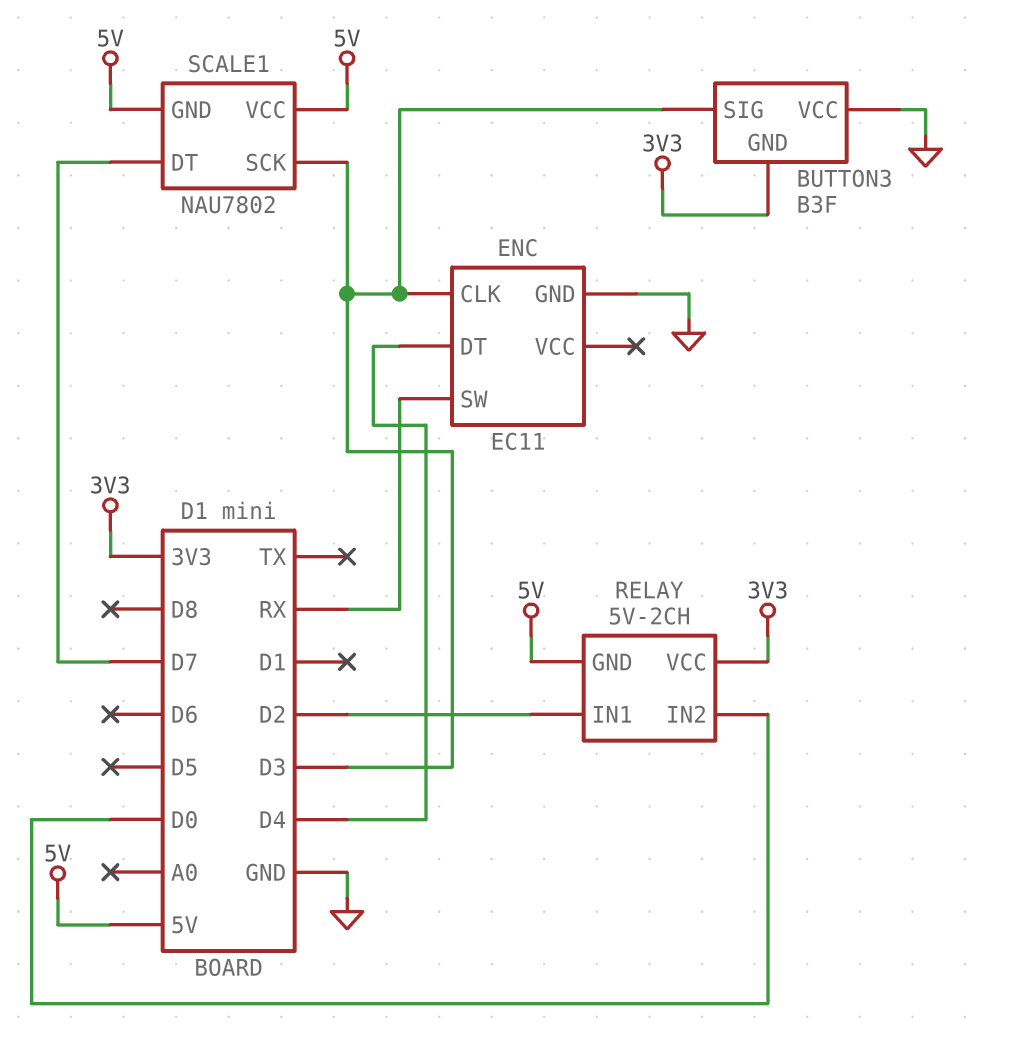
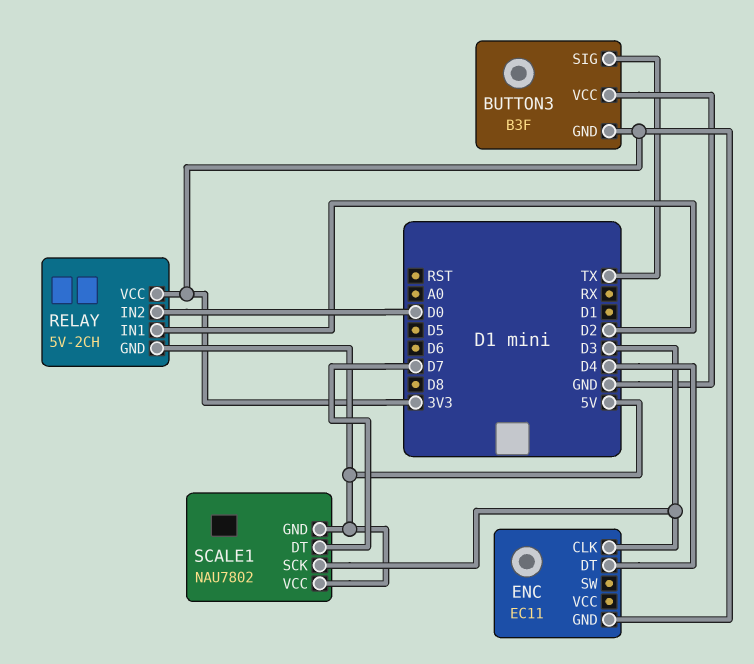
BUTTON3 pin SIG: D3 -> TX
ENC pin GND: GND -> 3V3
ENC pin SW: RX -> none

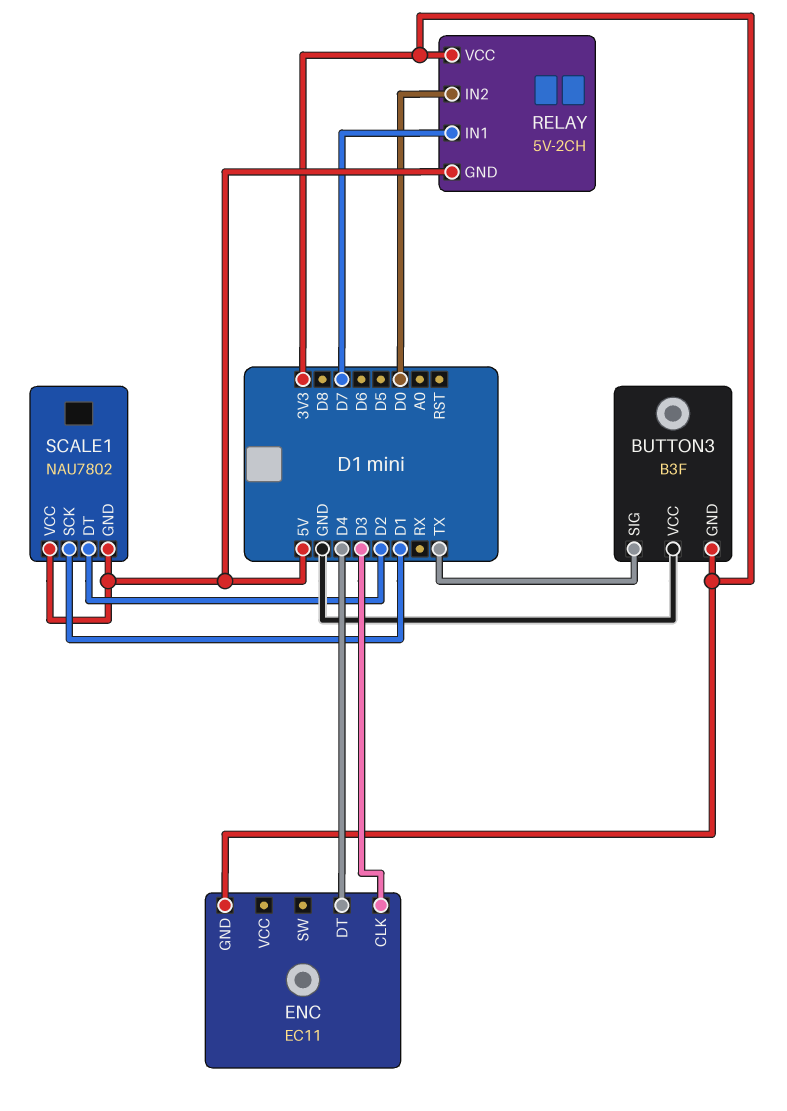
RELAY pin IN1: D2 -> D7
SCALE1 pin DT: D7 -> D2
SCALE1 pin SCK: D3 -> D1

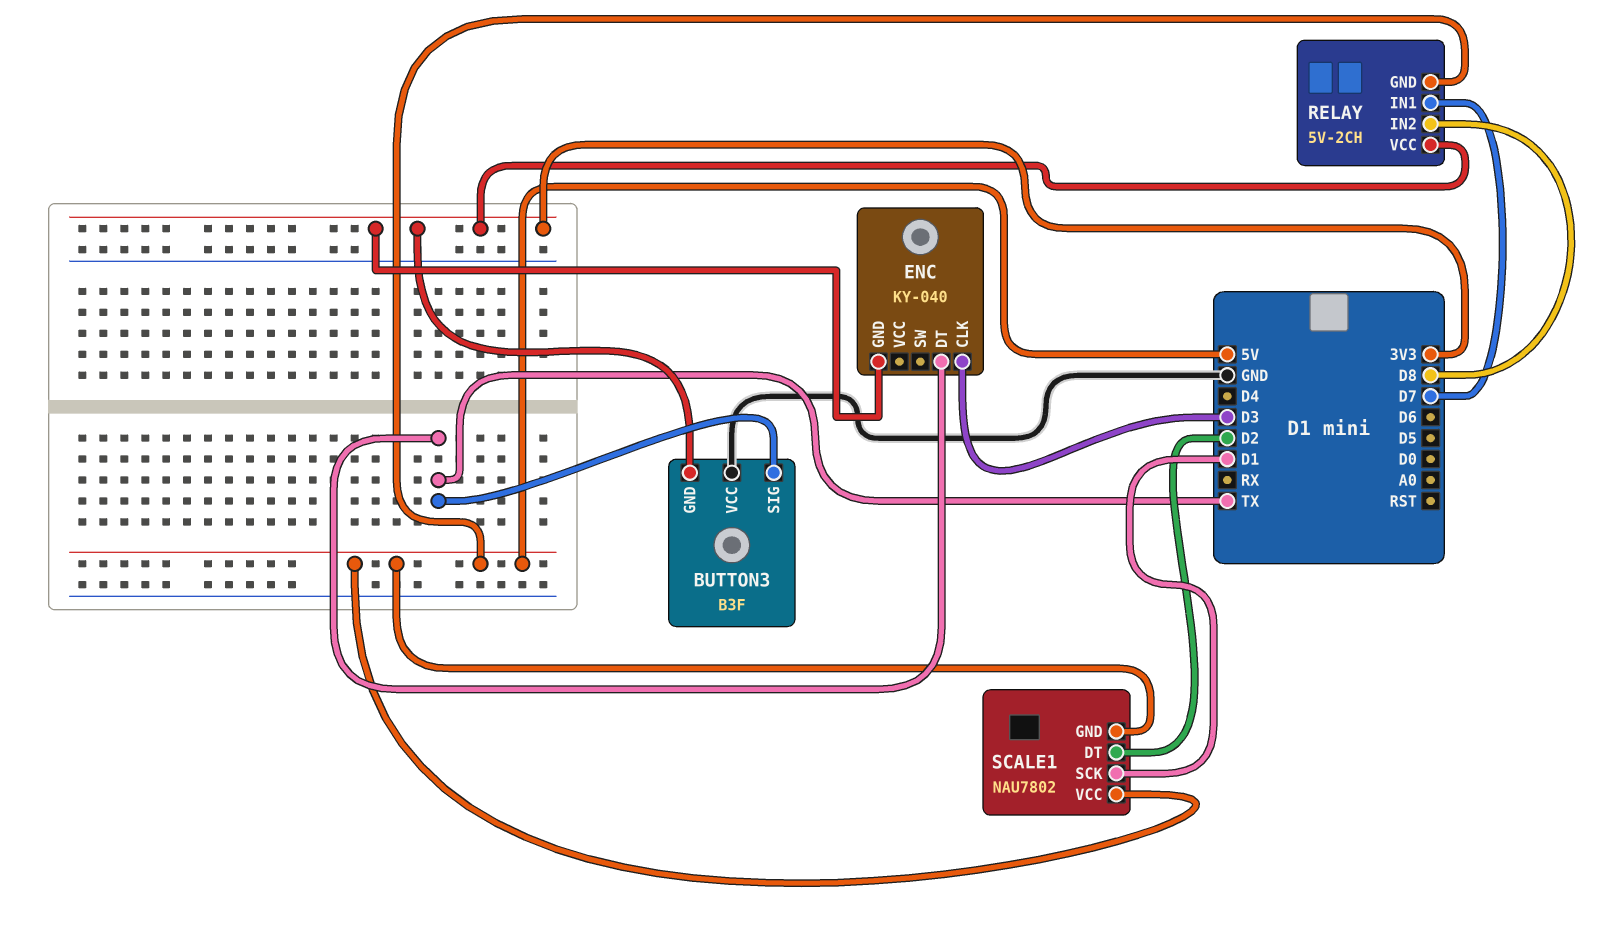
ENC: EC11 -> KY-040
ENC pin DT: D4 -> TX
RELAY pin IN2: D0 -> D8

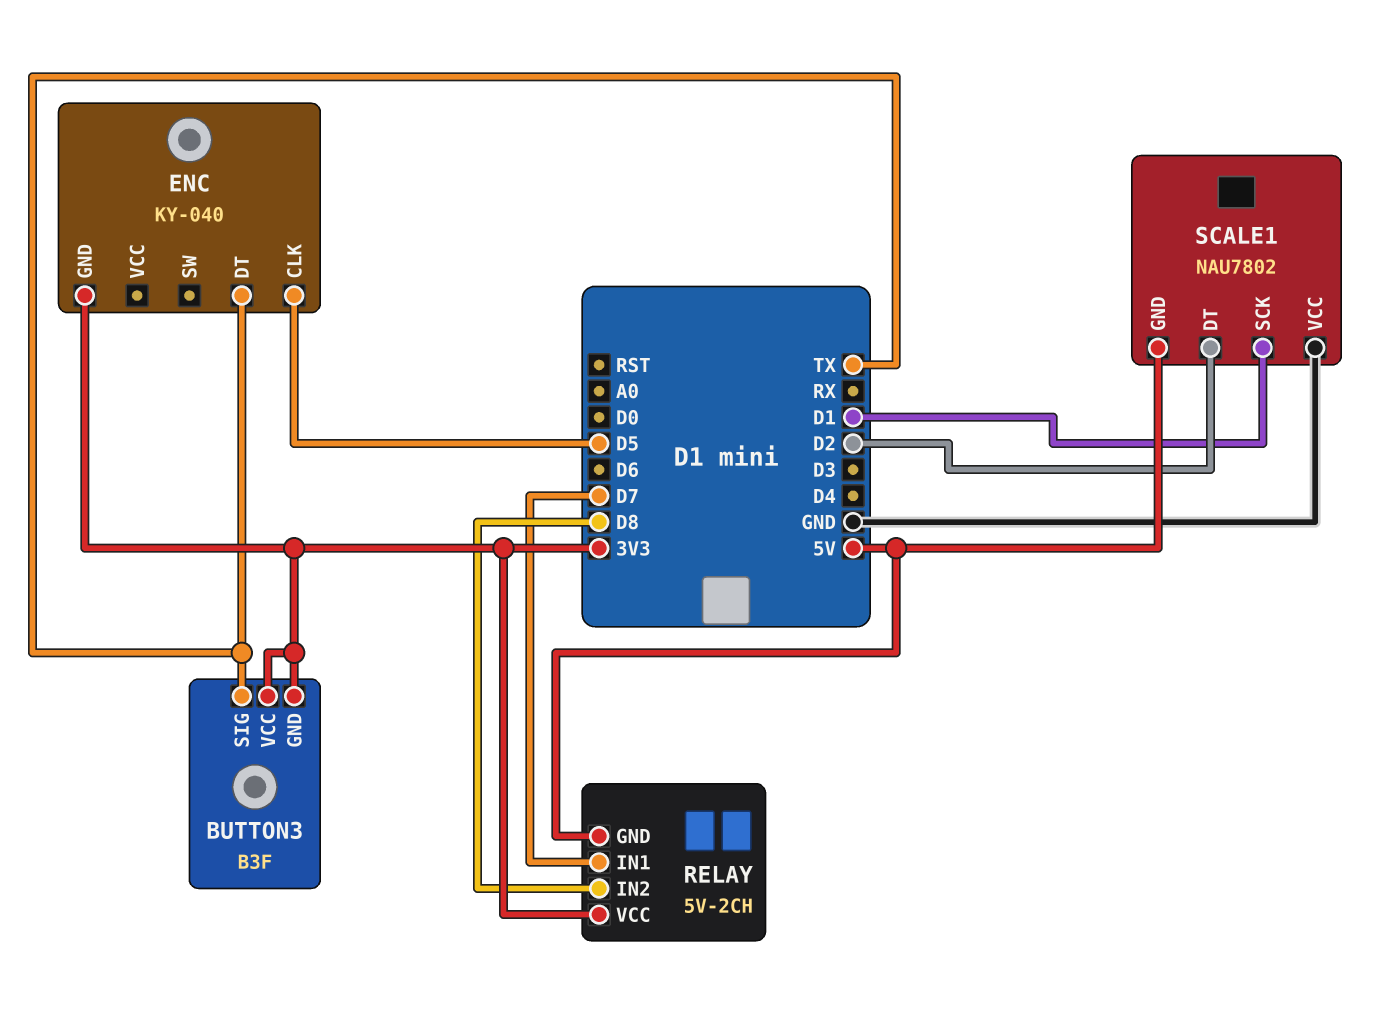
BUTTON3 pin VCC: GND -> 3V3
ENC pin CLK: D3 -> D5
SCALE1 pin VCC: 5V -> GND

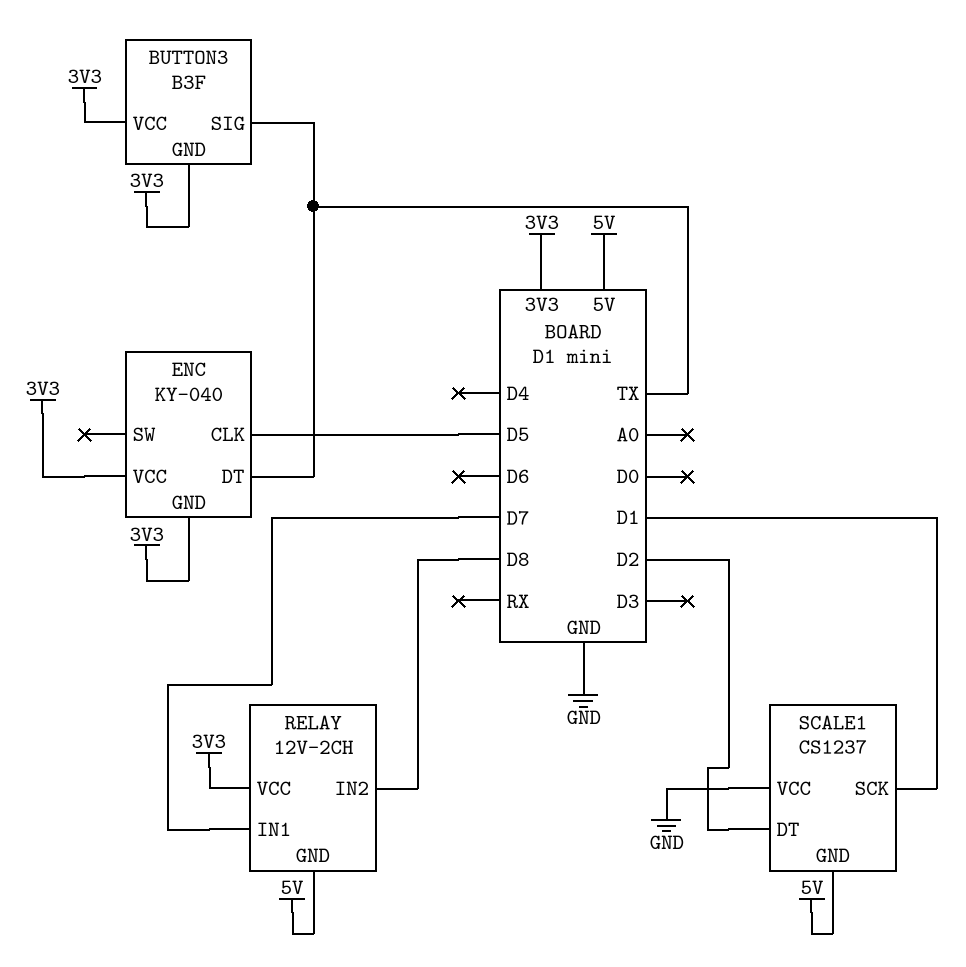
ENC pin VCC: none -> 3V3
RELAY: 5V-2CH -> 12V-2CH
SCALE1: NAU7802 -> CS1237

